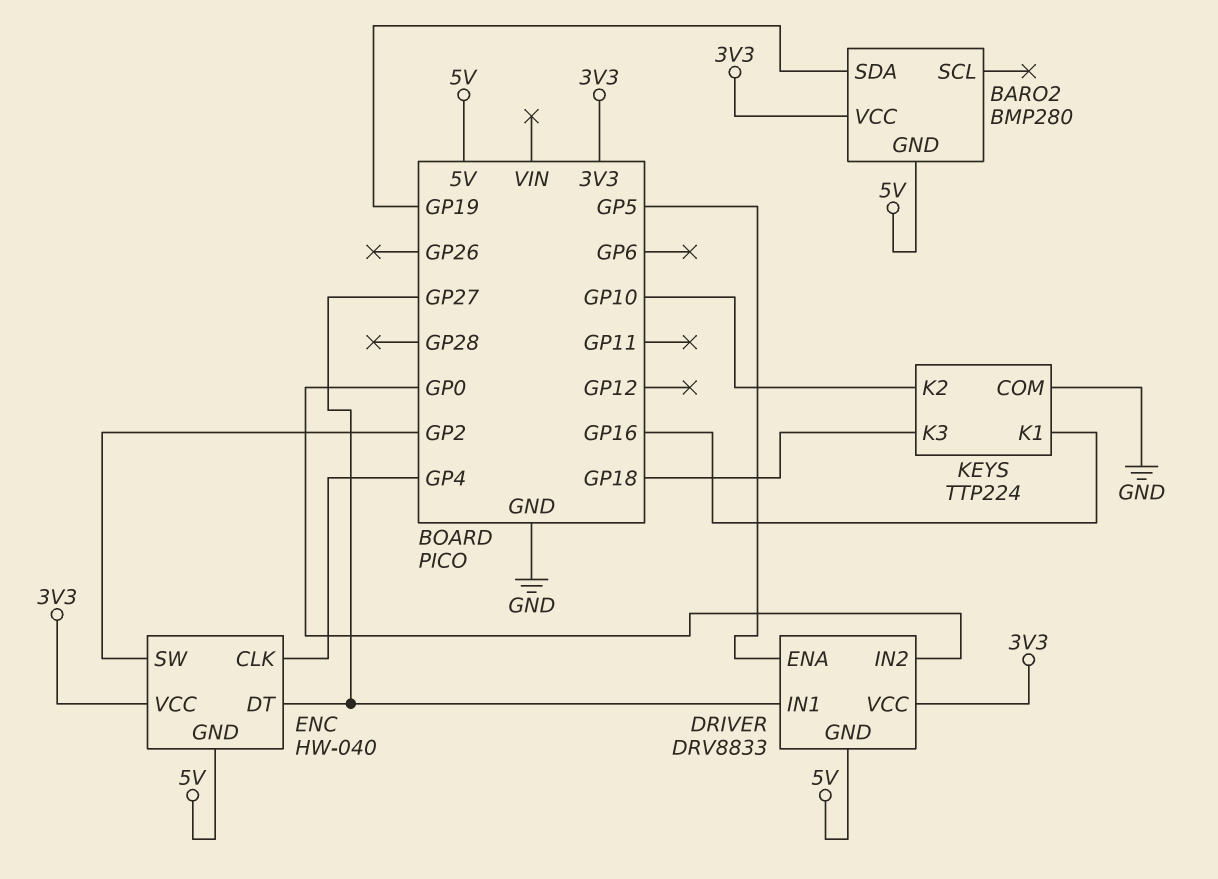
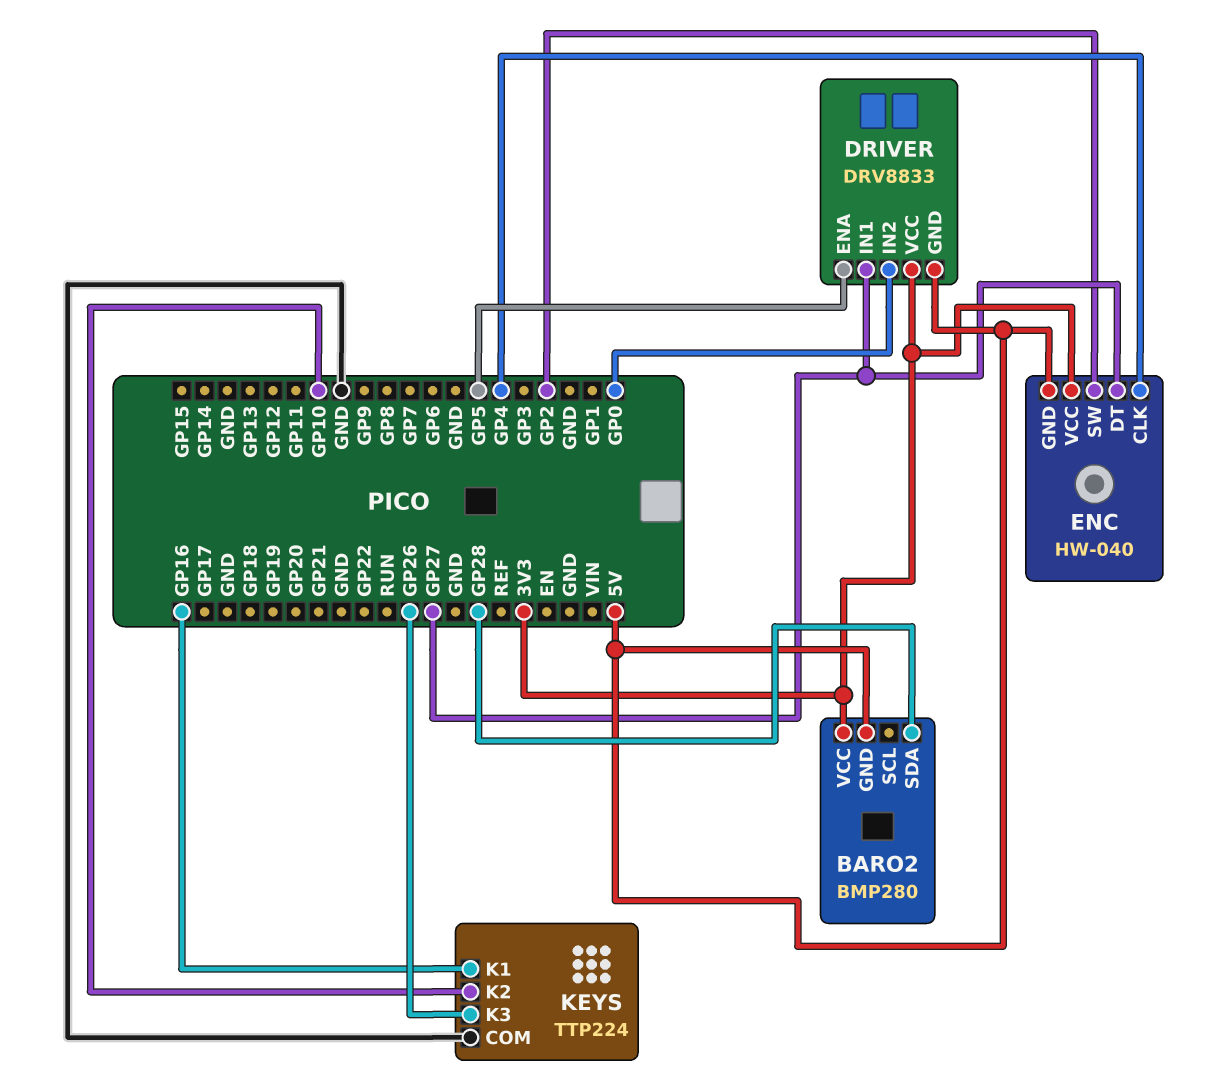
BARO2 pin SDA: GP19 -> GP28
KEYS pin K3: GP18 -> GP26

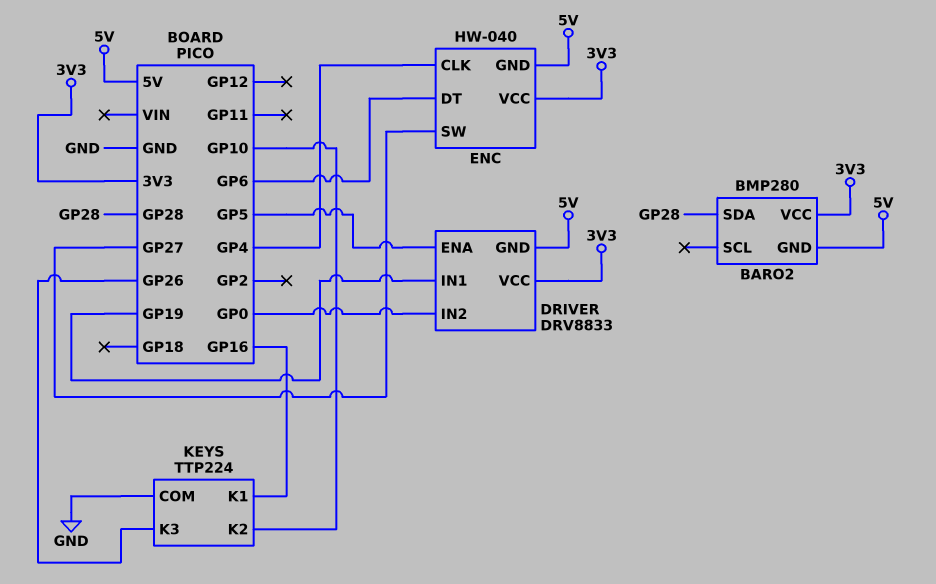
DRIVER pin IN1: GP27 -> GP19
ENC pin DT: GP27 -> GP6
ENC pin SW: GP2 -> GP27

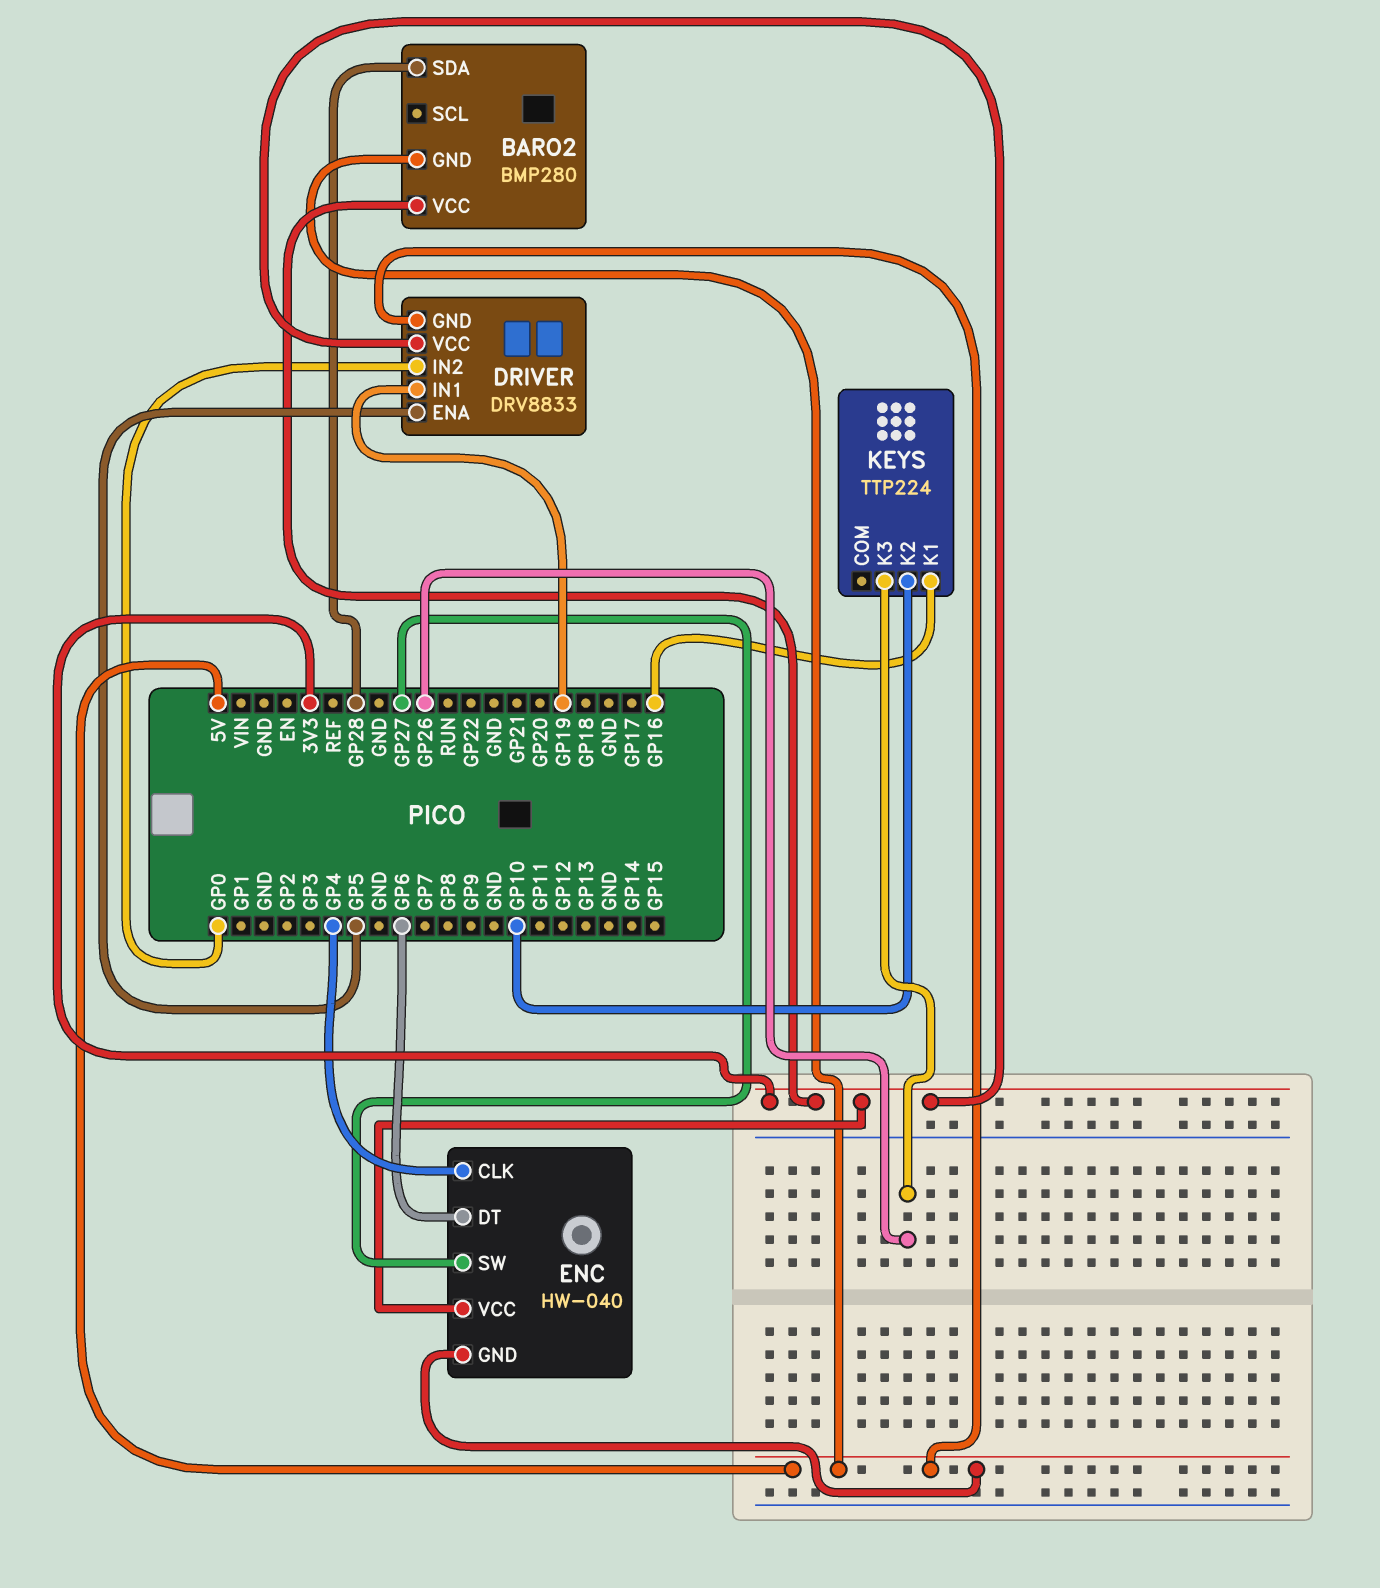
KEYS pin COM: GND -> none

